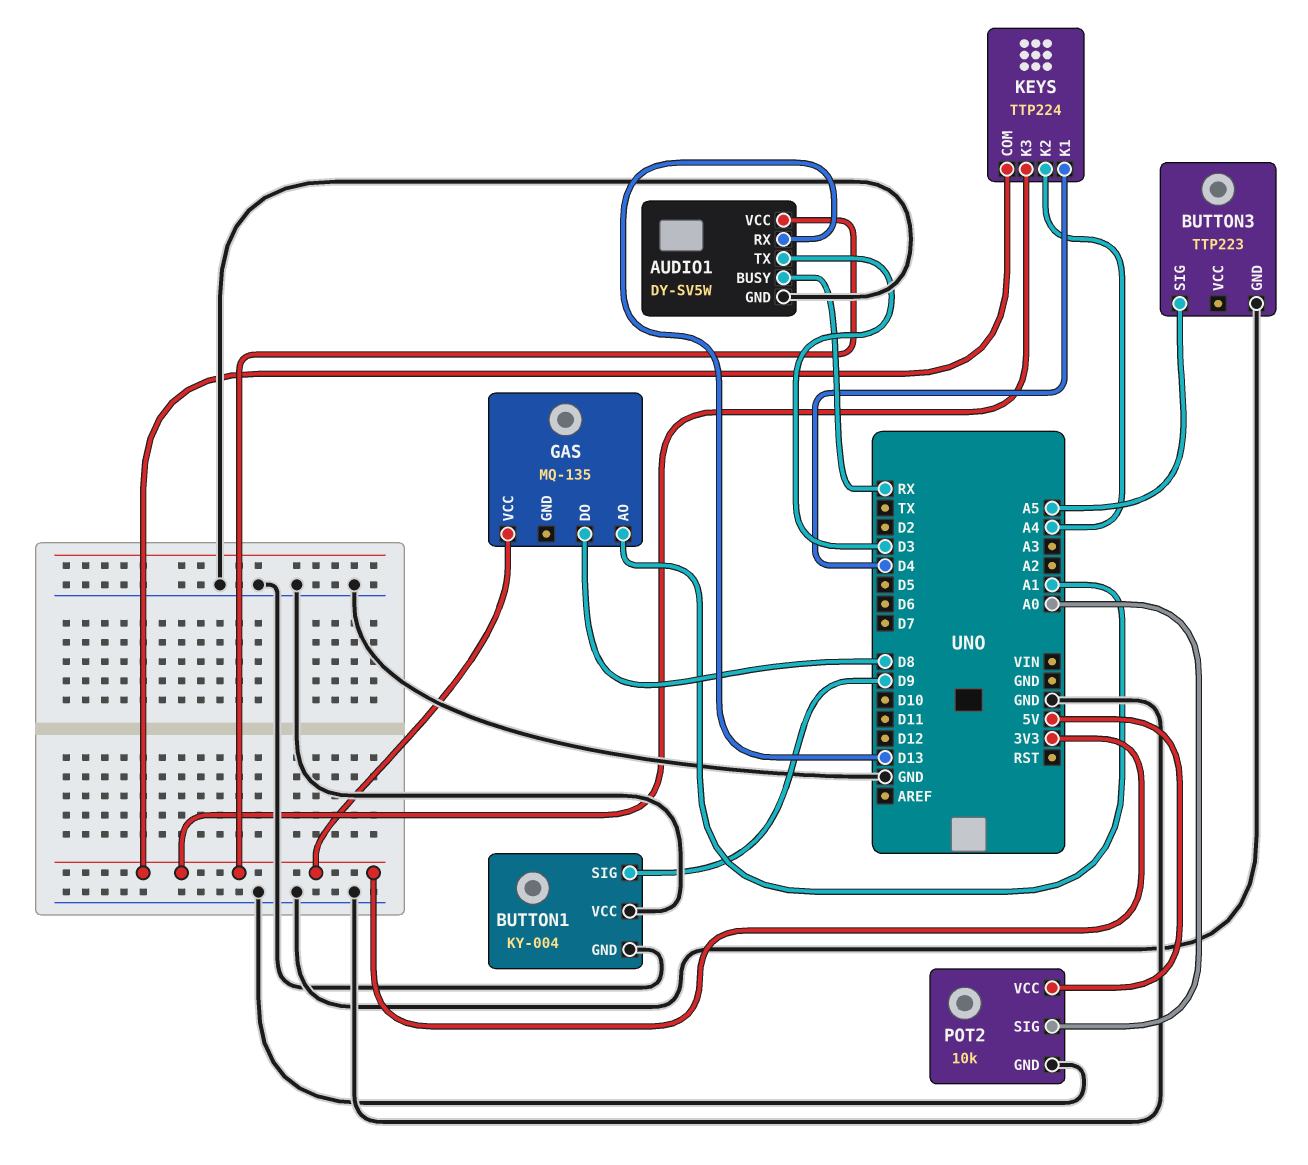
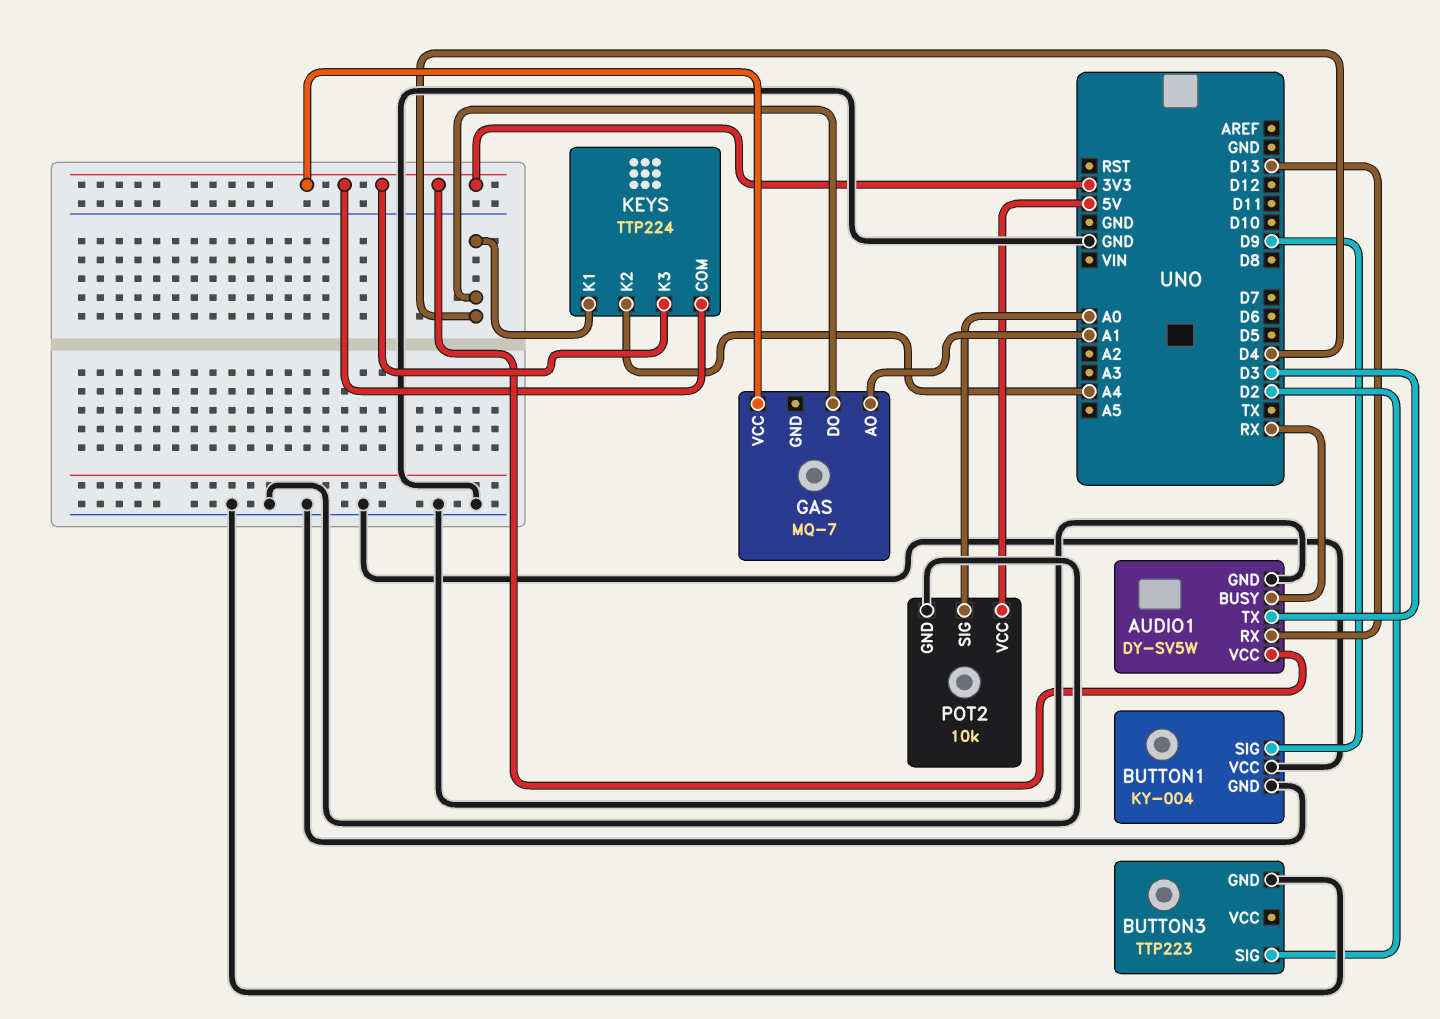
BUTTON3 pin SIG: A5 -> D2
GAS: MQ-135 -> MQ-7
GAS pin DO: D8 -> D4

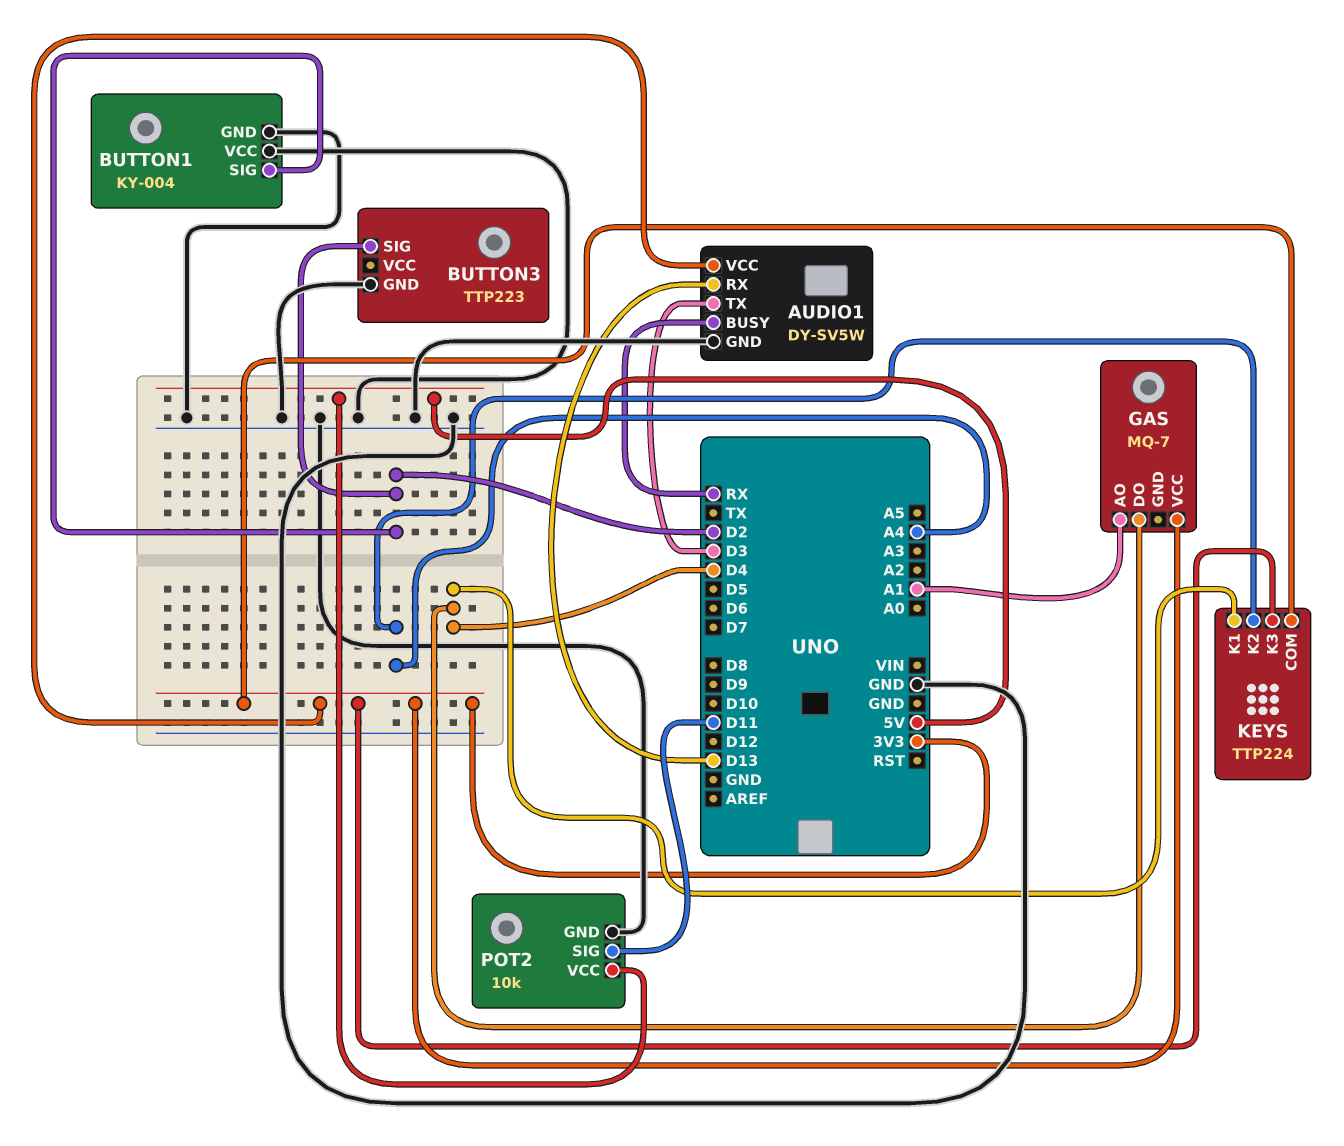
BUTTON1 pin SIG: D9 -> D2
POT2 pin SIG: A0 -> D11

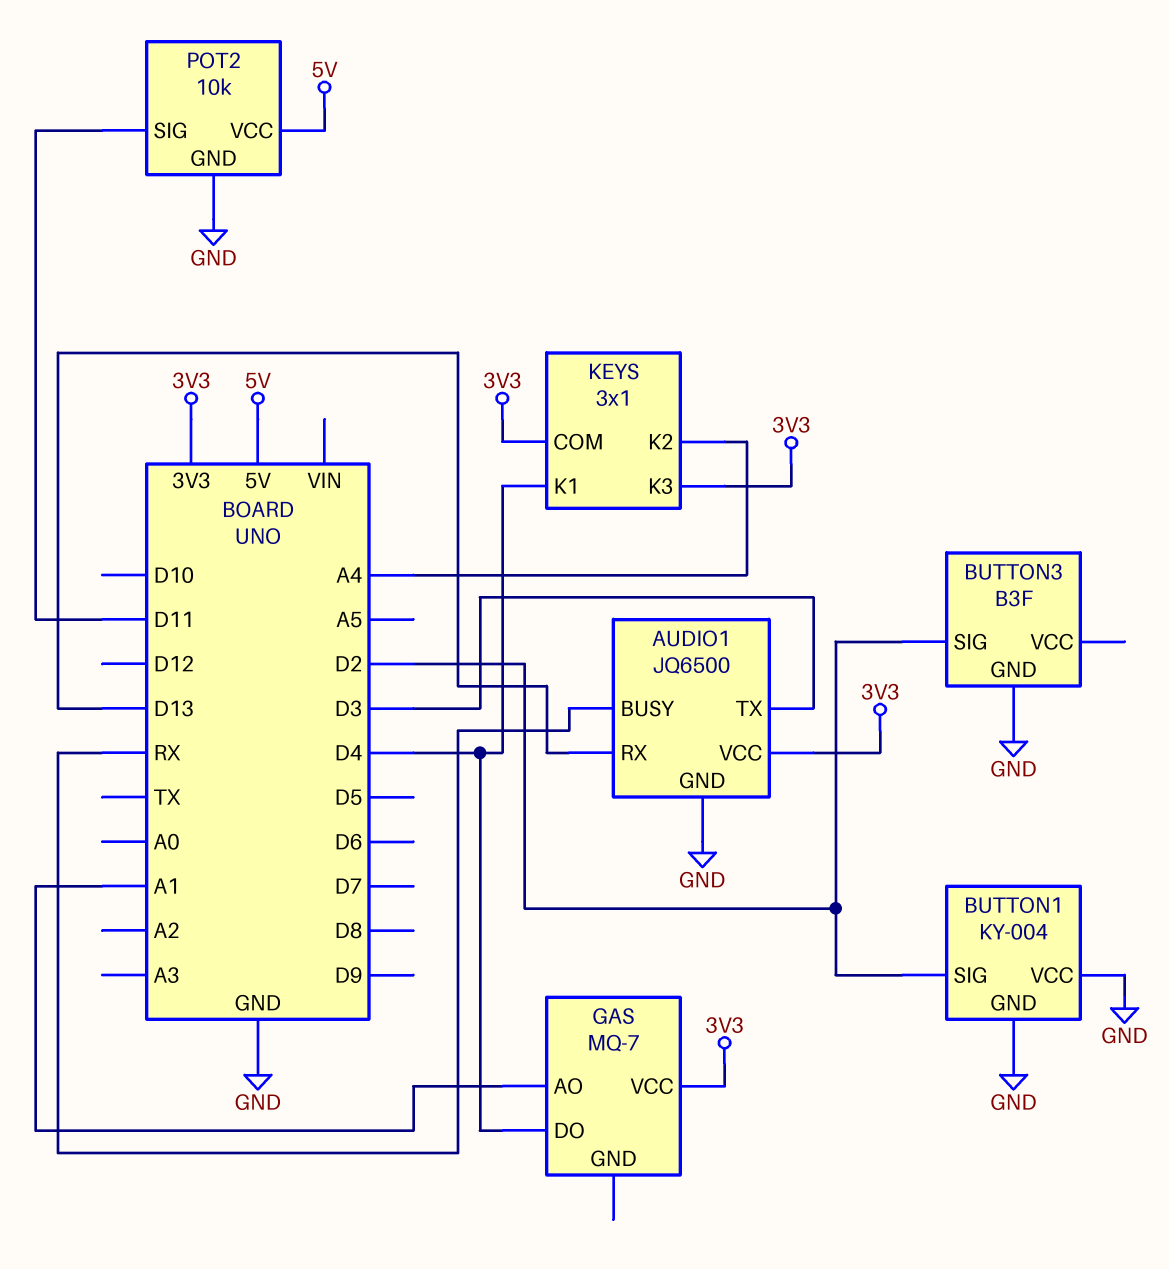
AUDIO1: DY-SV5W -> JQ6500
BUTTON3: TTP223 -> B3F
KEYS: TTP224 -> 3x1

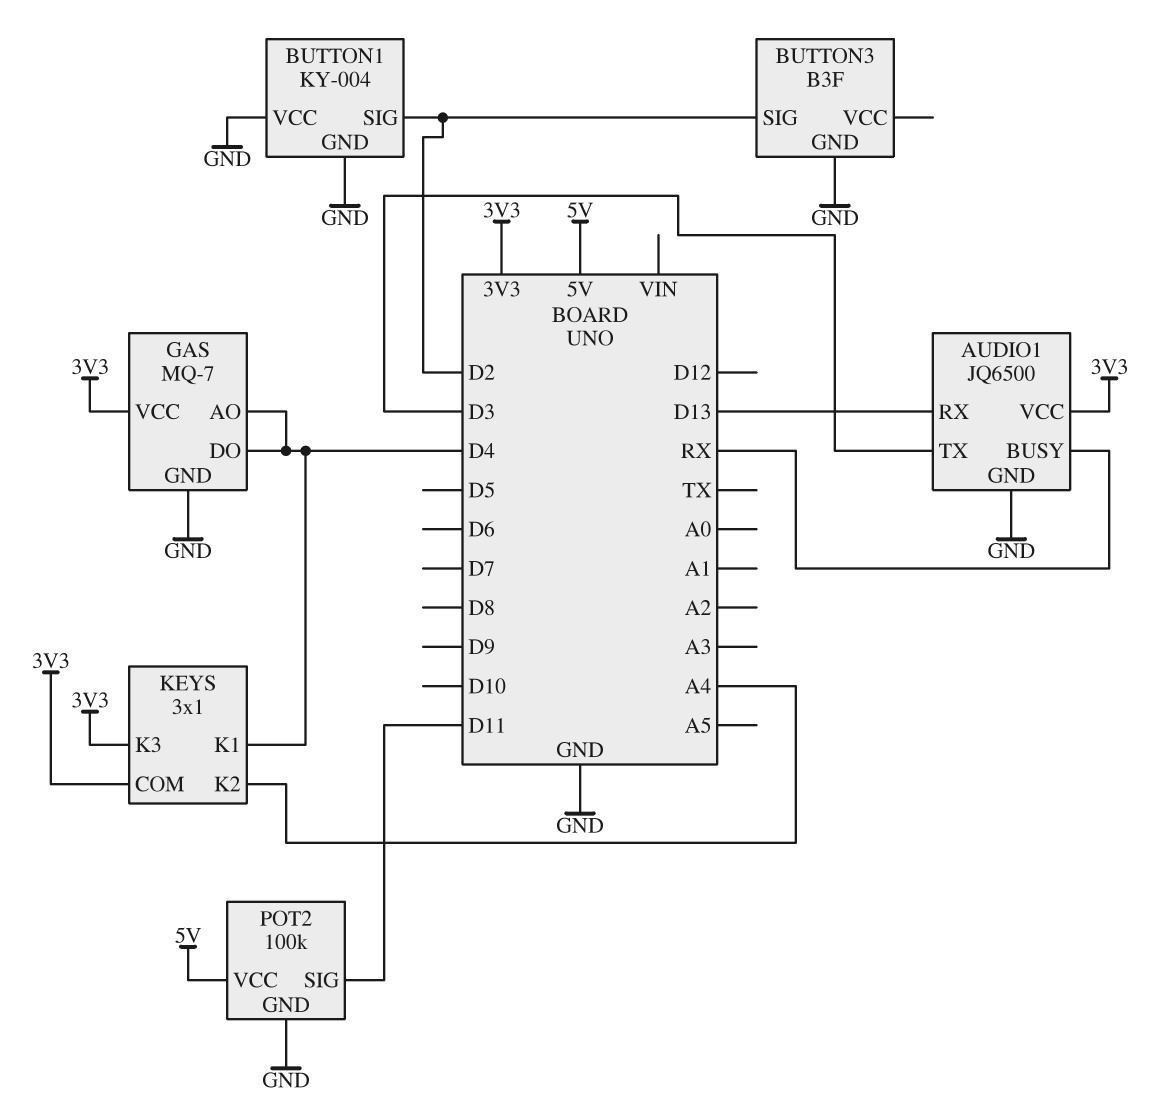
GAS pin AO: A1 -> D4
GAS pin GND: none -> GND
POT2: 10k -> 100k

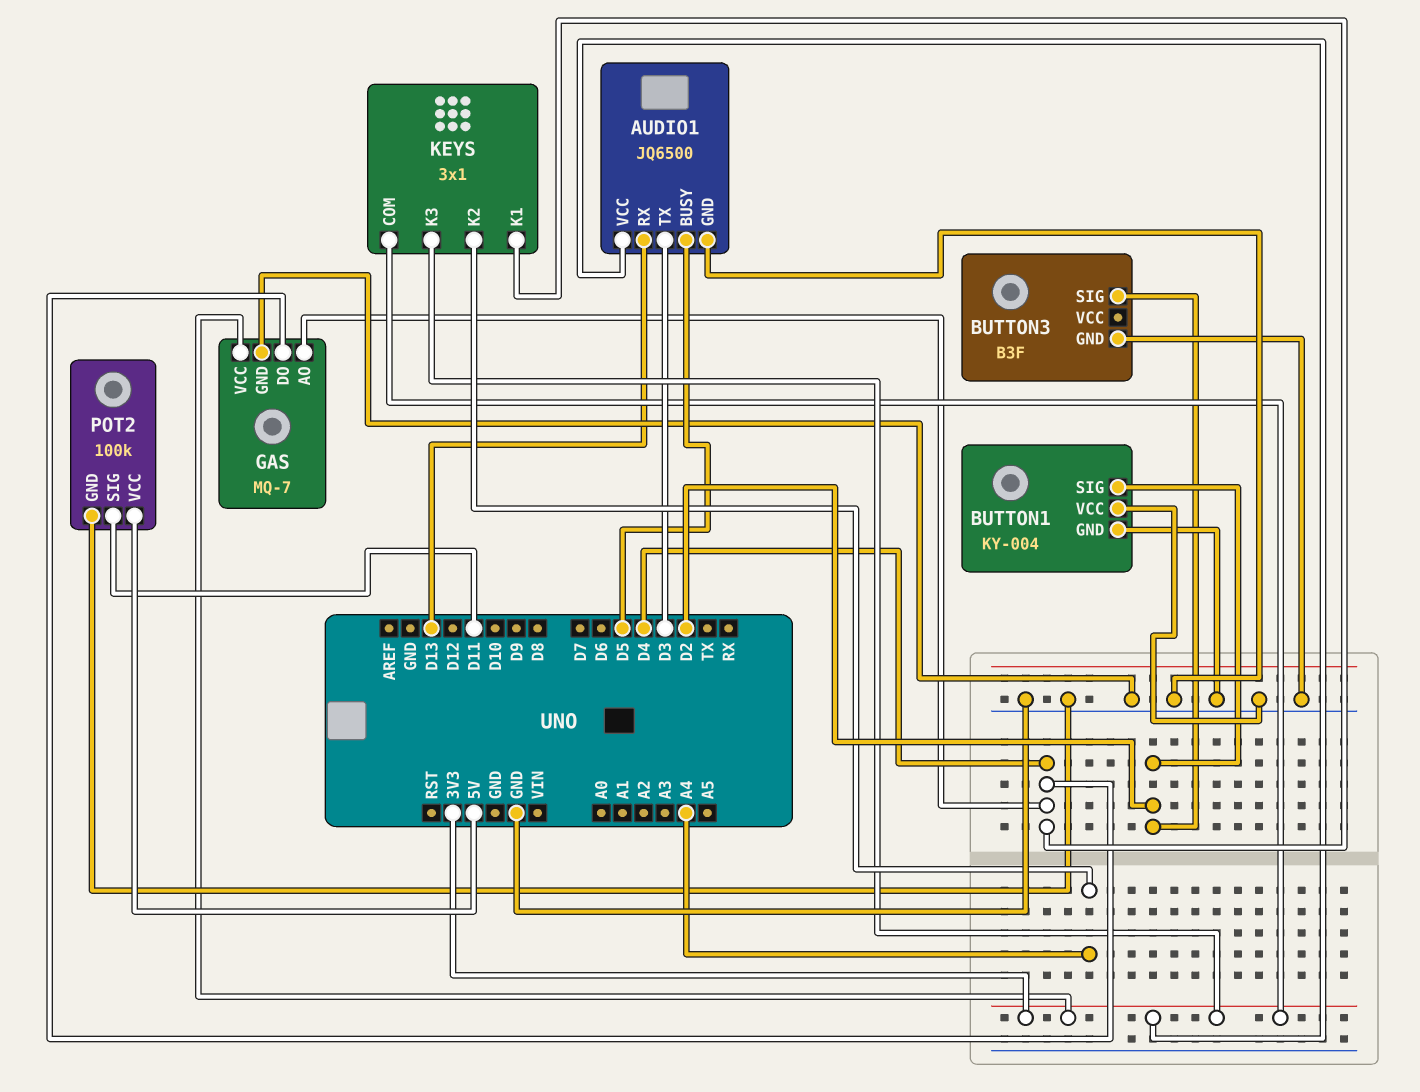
AUDIO1 pin BUSY: RX -> D5

